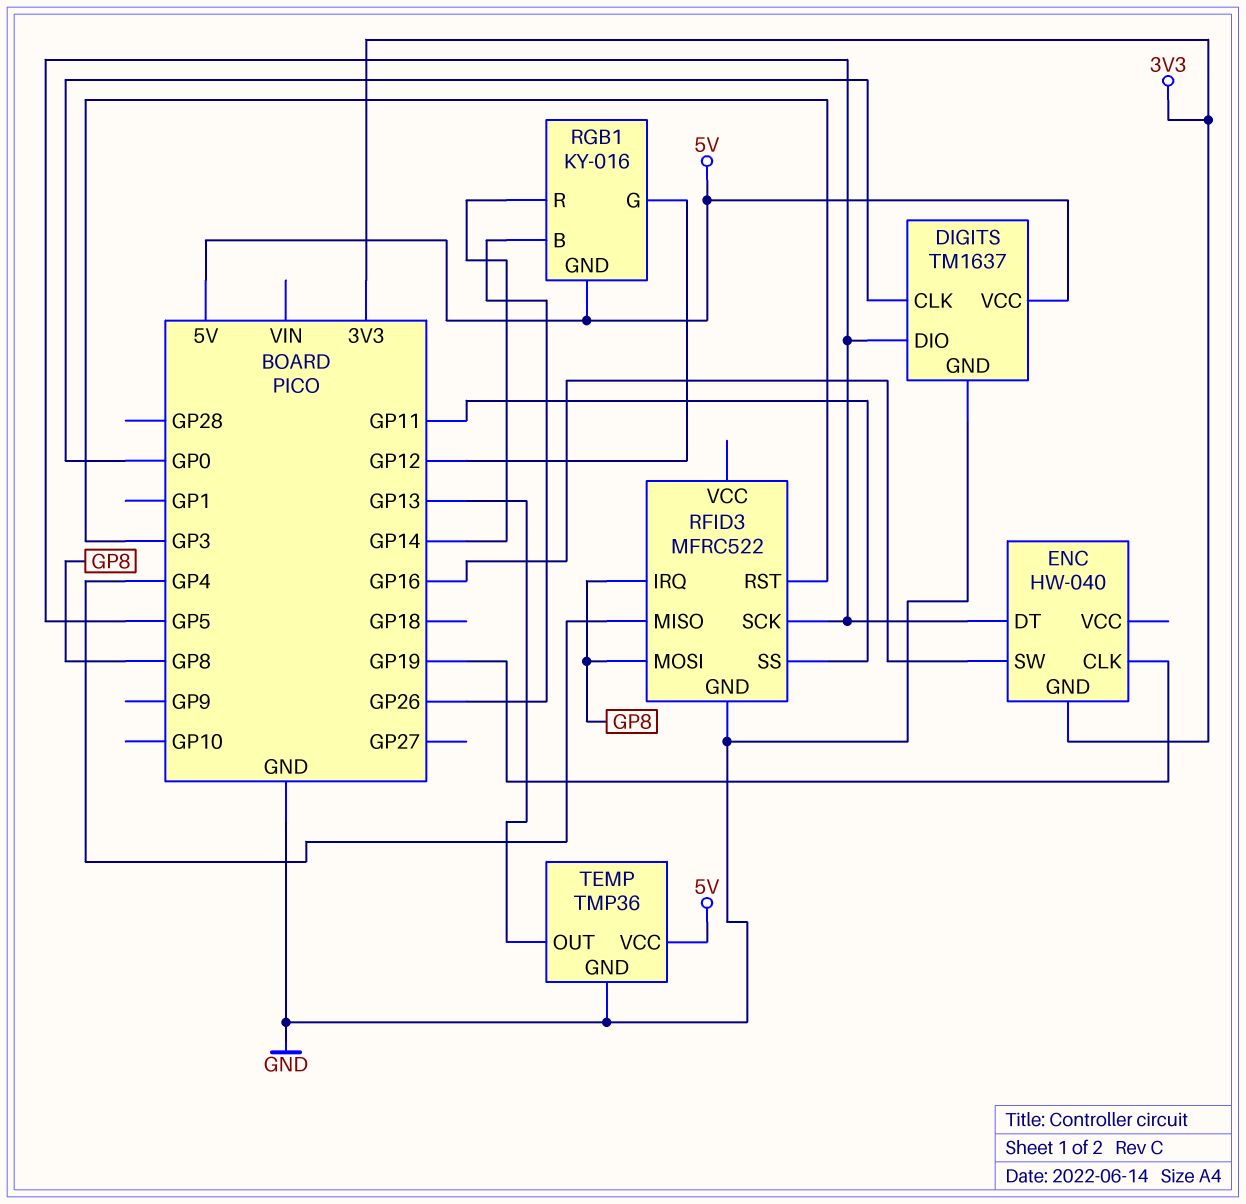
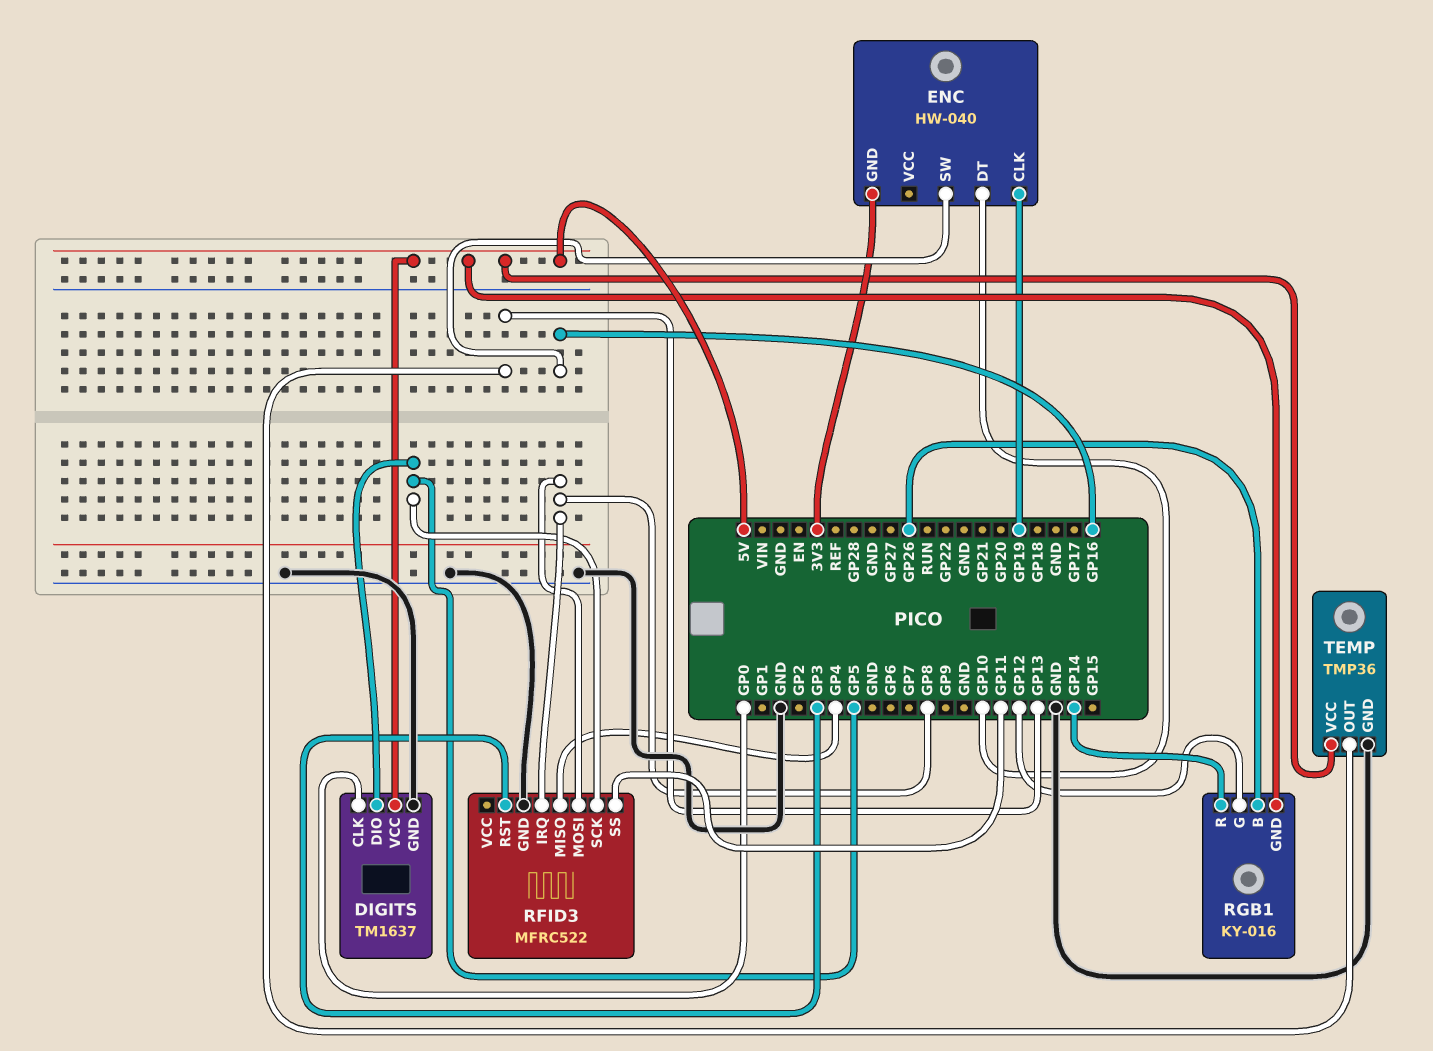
ENC pin DT: GP5 -> GP10

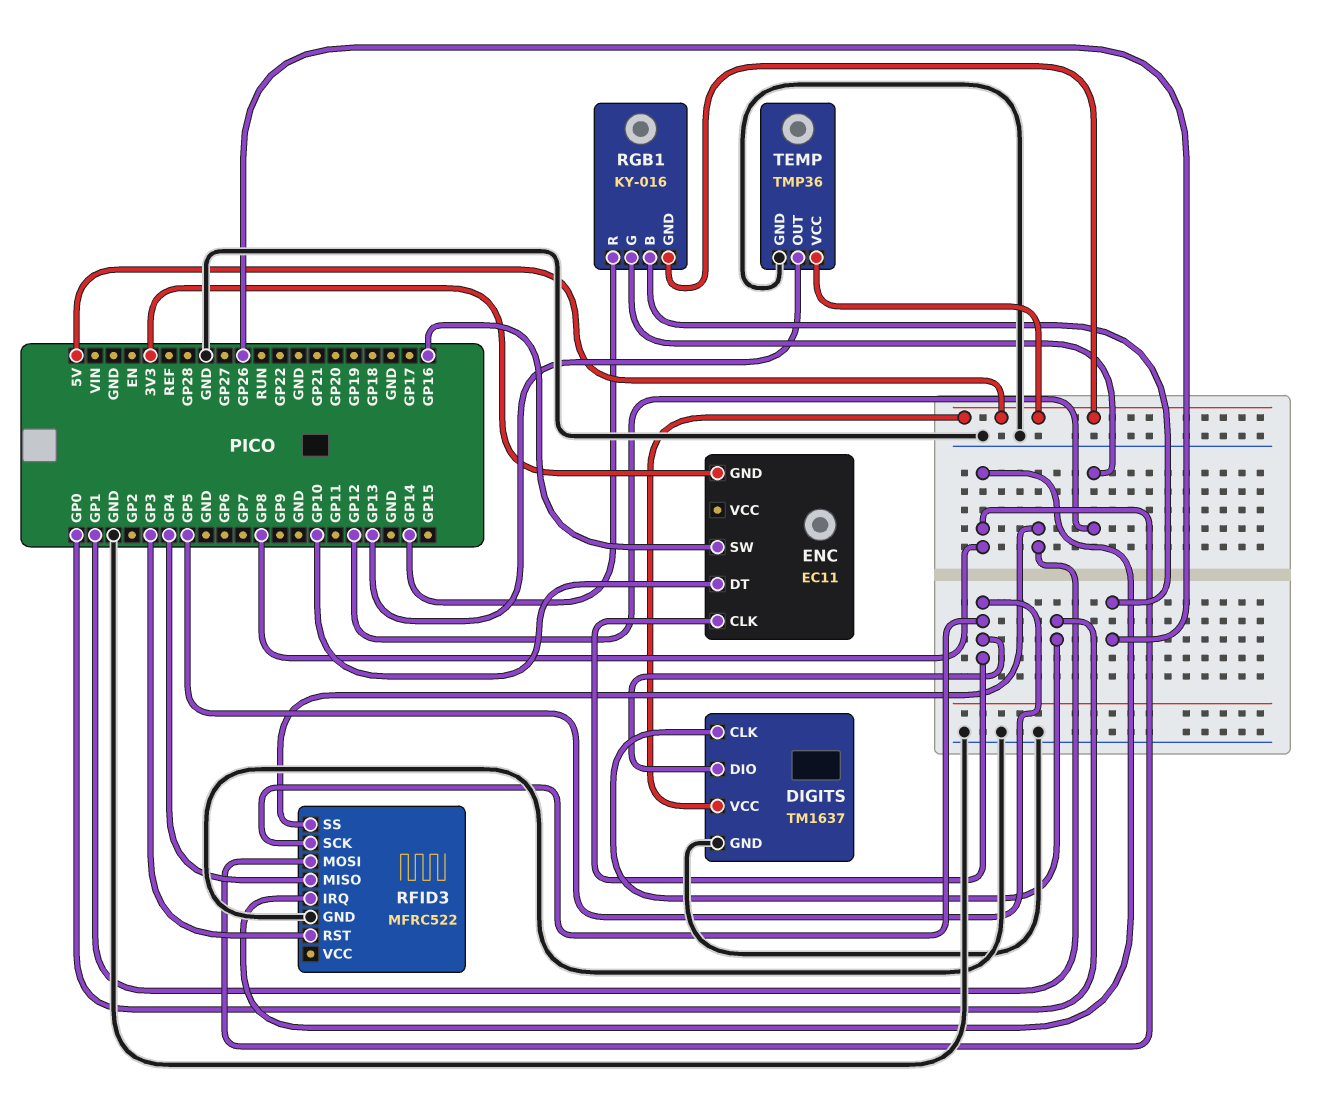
ENC: HW-040 -> EC11
ENC pin CLK: GP19 -> GP5
RFID3 pin SS: GP11 -> GP1

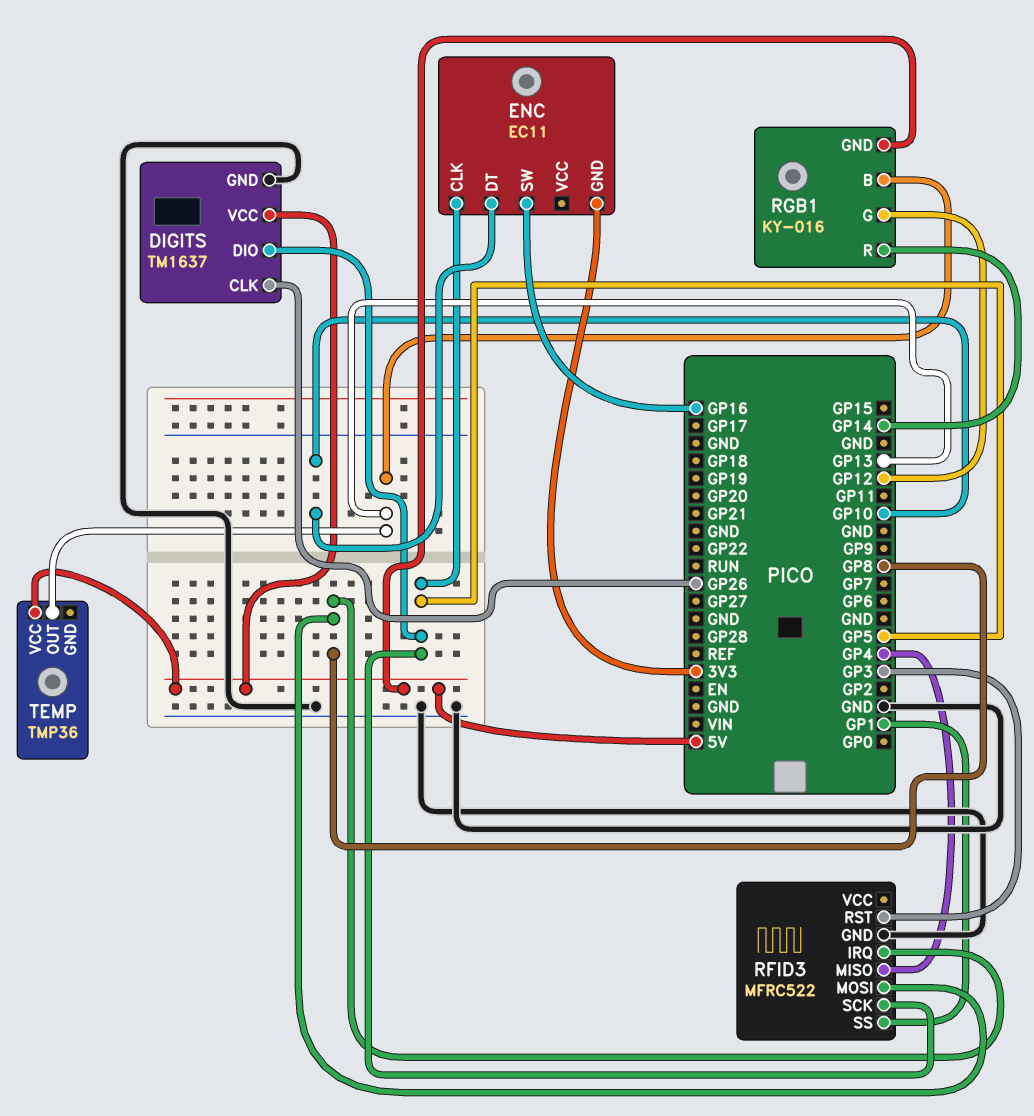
DIGITS pin CLK: GP0 -> GP26
RGB1 pin B: GP26 -> GP13
TEMP pin GND: GND -> none

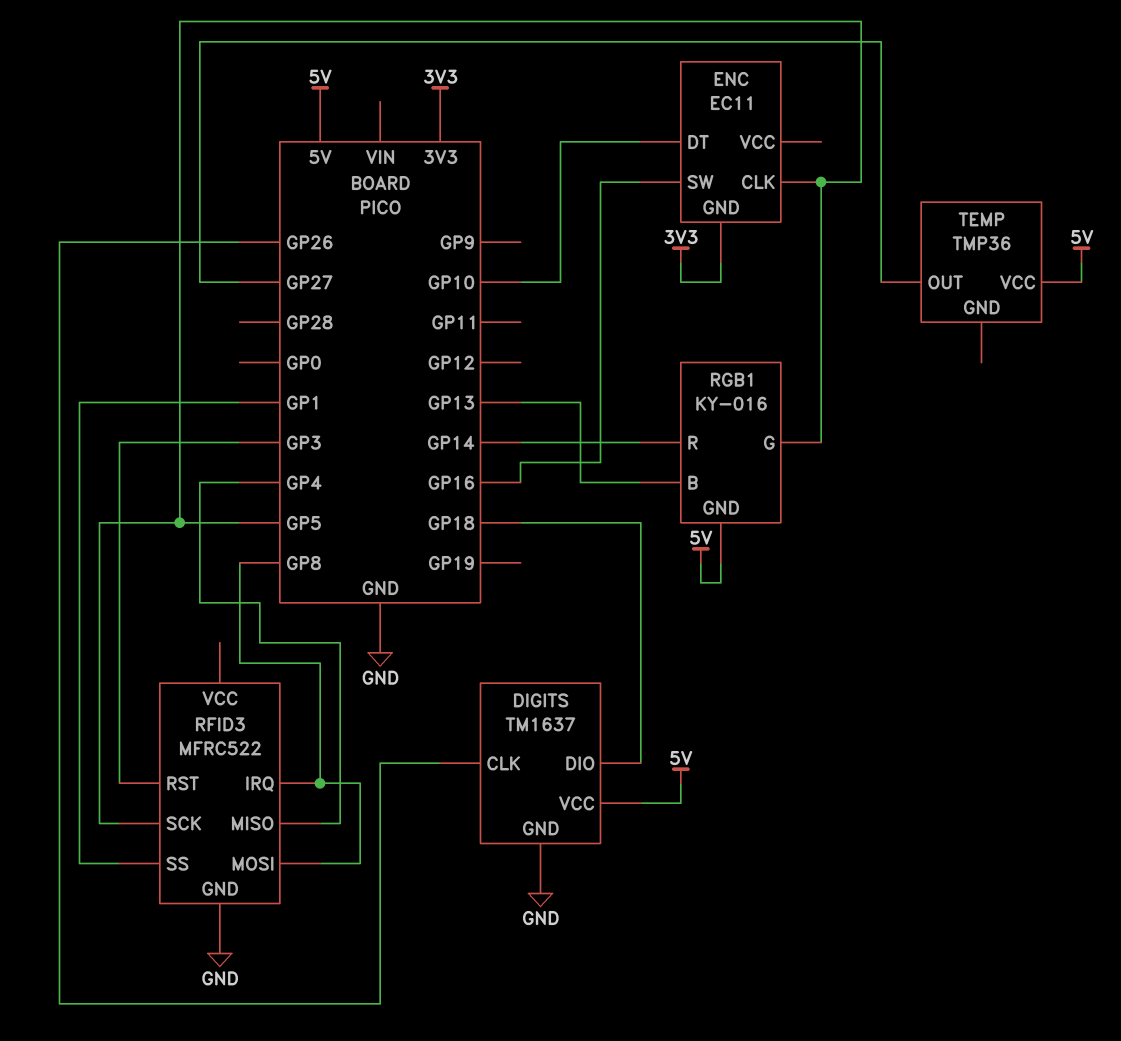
DIGITS pin DIO: GP5 -> GP18
RGB1 pin G: GP12 -> GP5
TEMP pin OUT: GP13 -> GP27

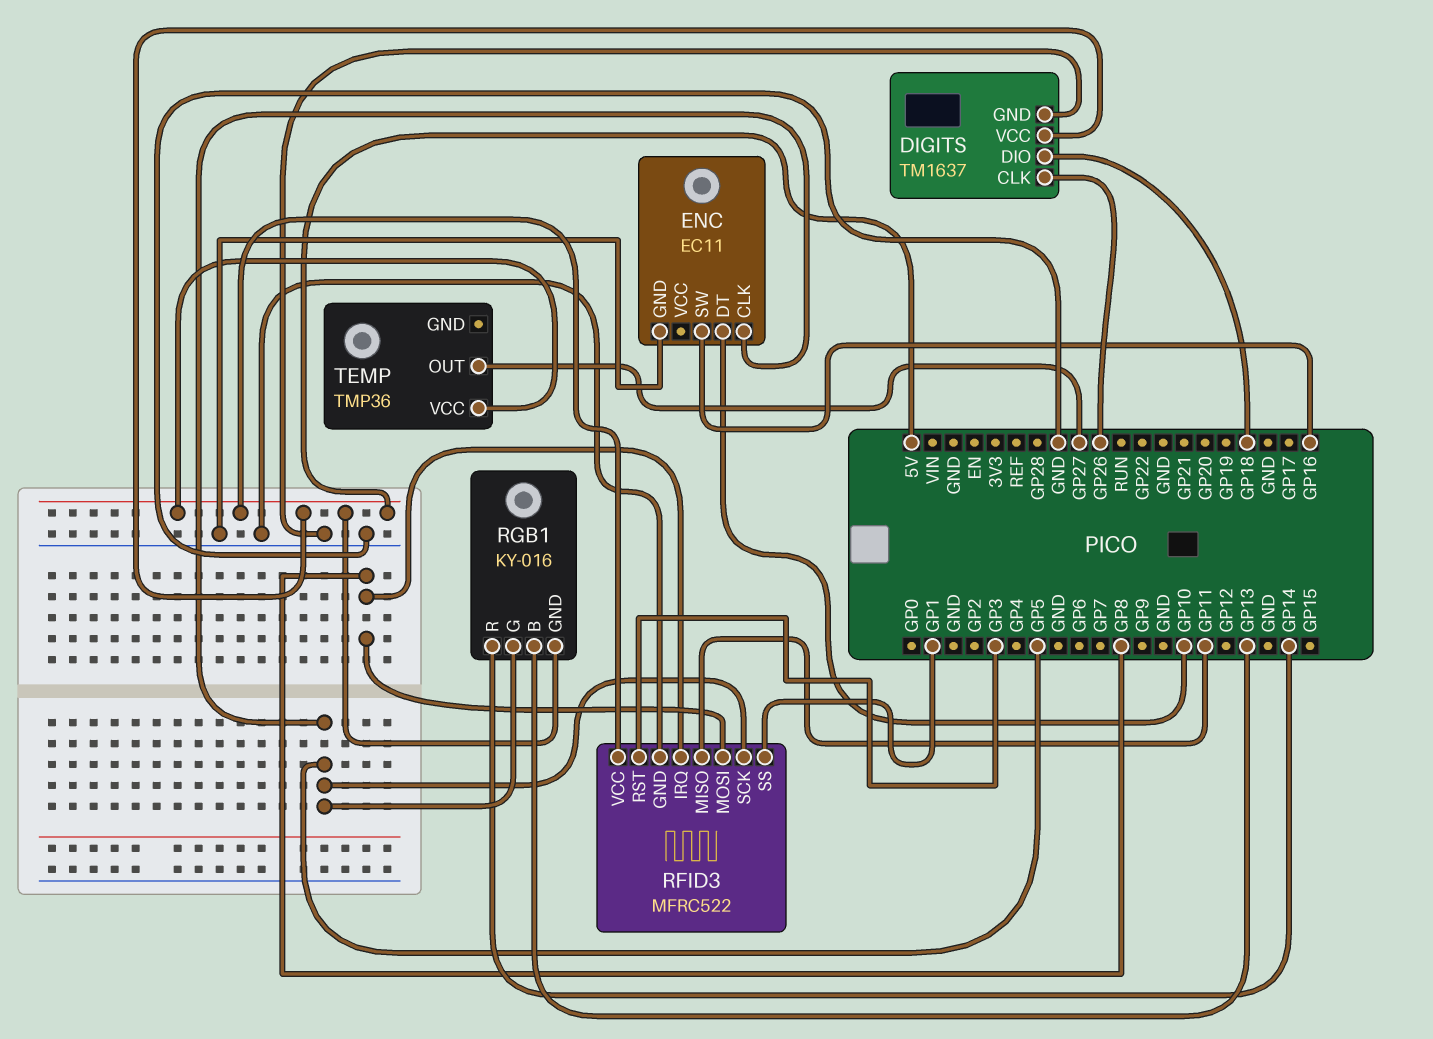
ENC pin GND: 3V3 -> GND
RFID3 pin MISO: GP4 -> GP11
RFID3 pin VCC: none -> 5V

